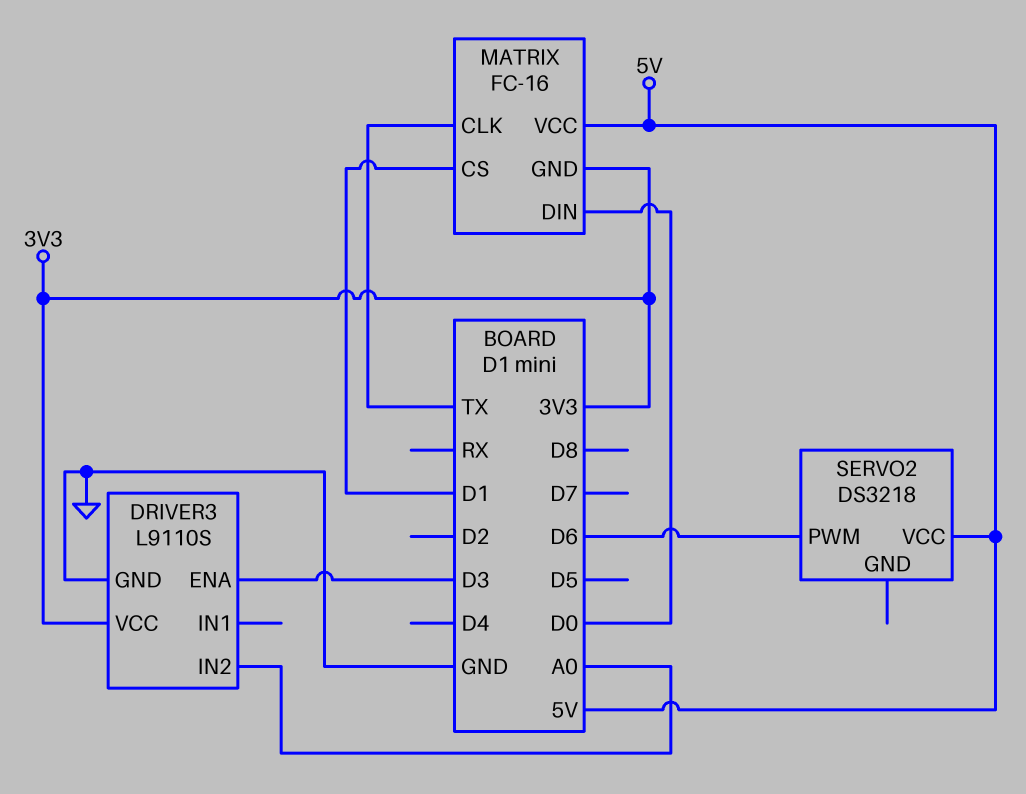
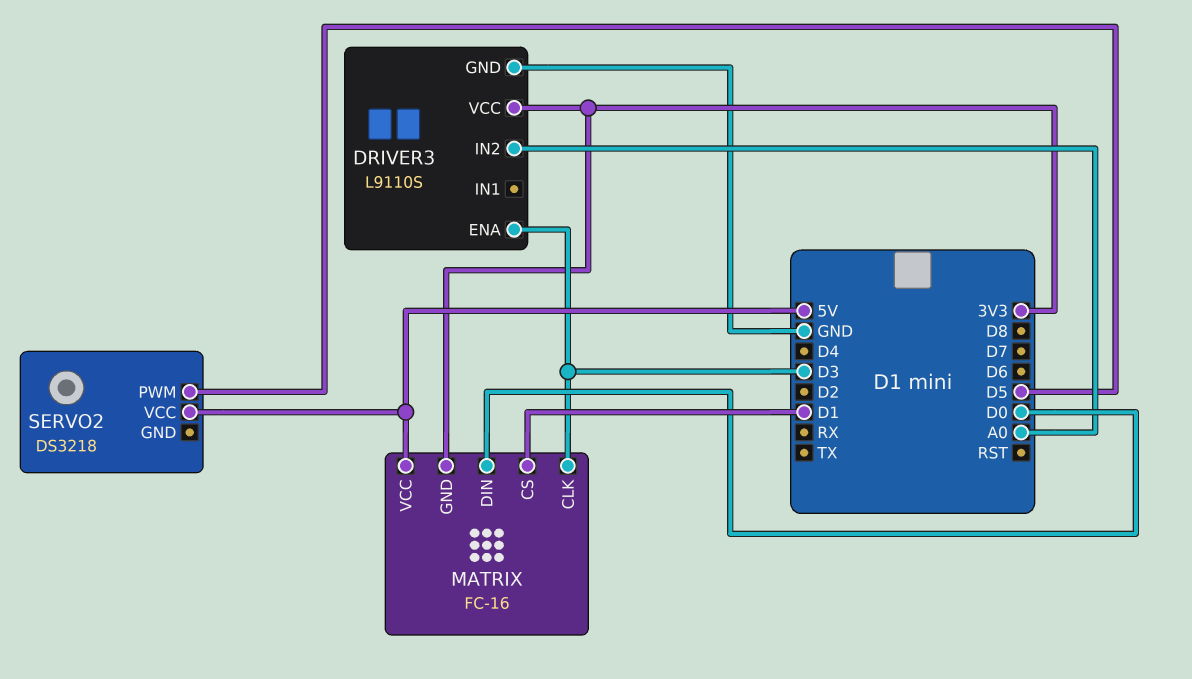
MATRIX pin CLK: TX -> D3
SERVO2 pin PWM: D6 -> D5

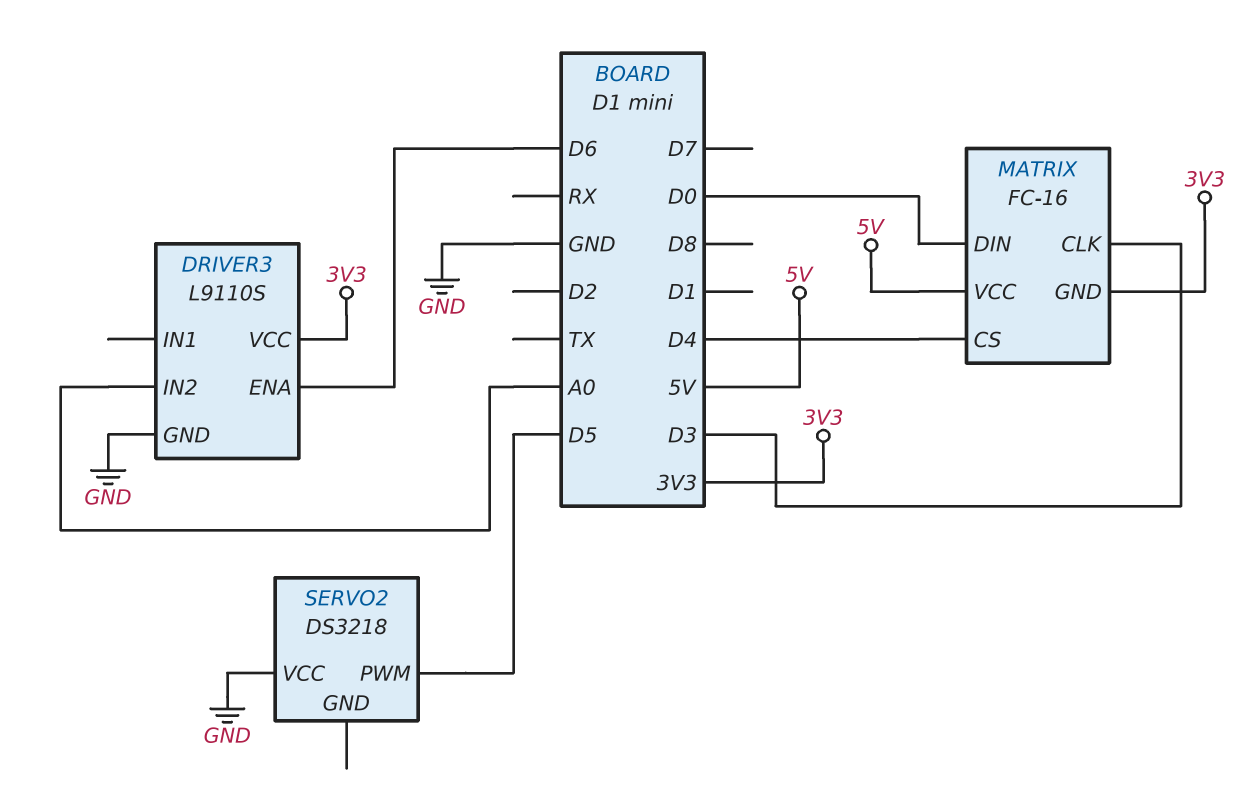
DRIVER3 pin ENA: D3 -> D6
MATRIX pin CS: D1 -> D4
SERVO2 pin VCC: 5V -> GND

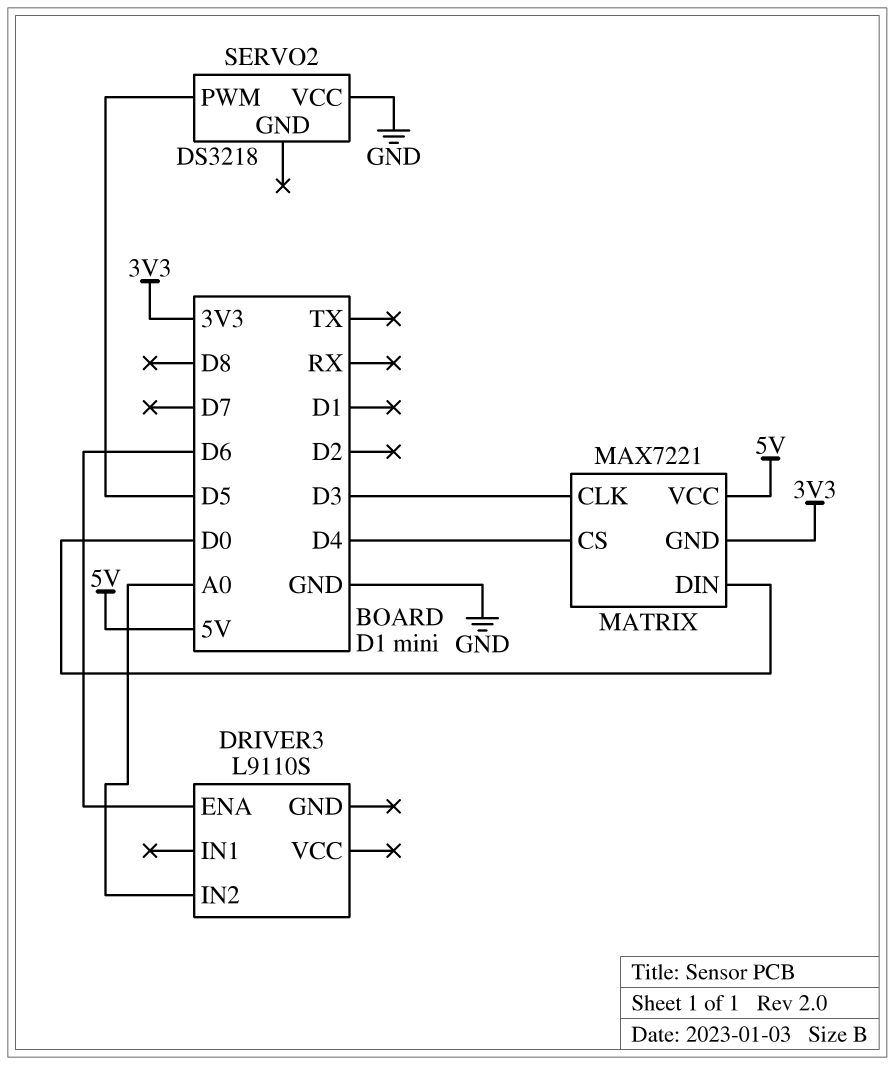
DRIVER3 pin GND: GND -> none
DRIVER3 pin VCC: 3V3 -> none
MATRIX: FC-16 -> MAX7221

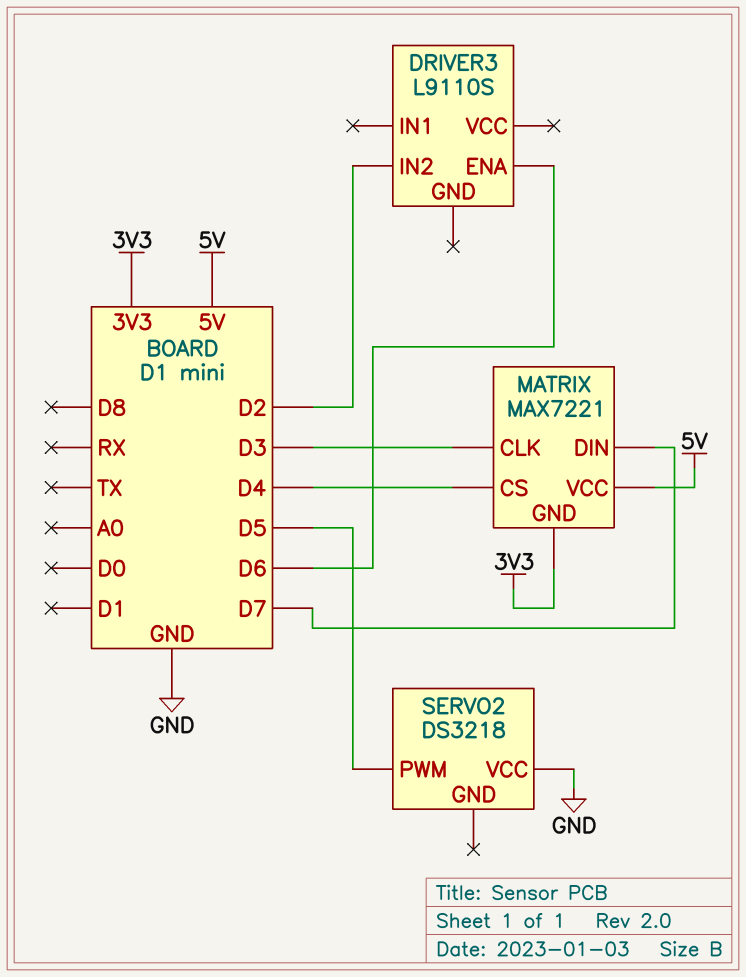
DRIVER3 pin IN2: A0 -> D2
MATRIX pin DIN: D0 -> D7

